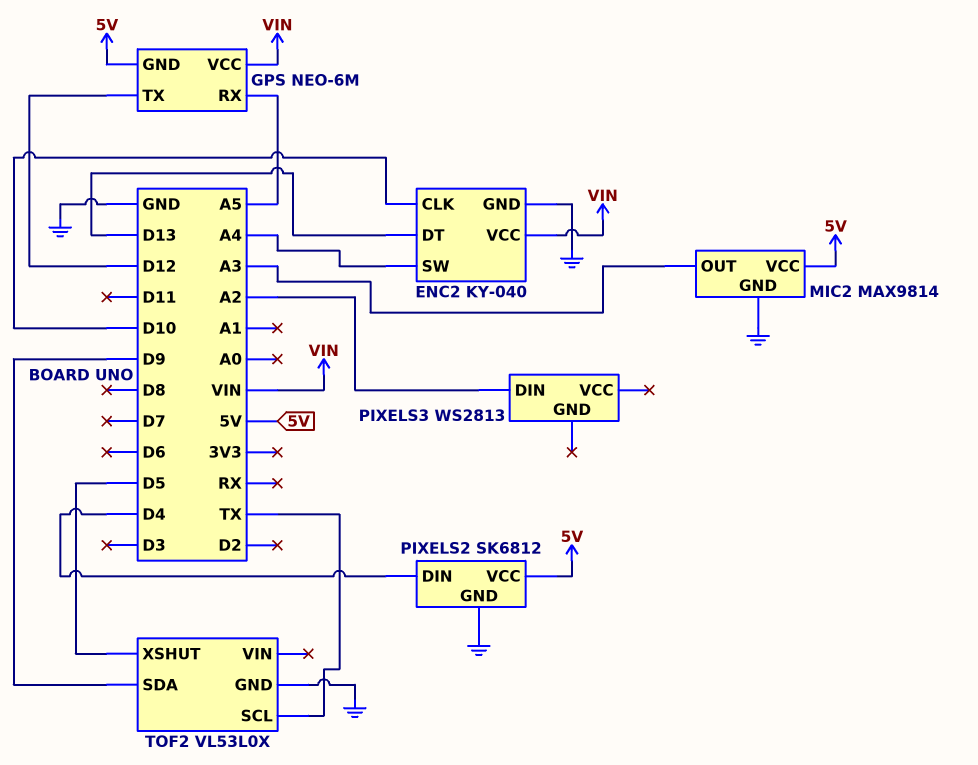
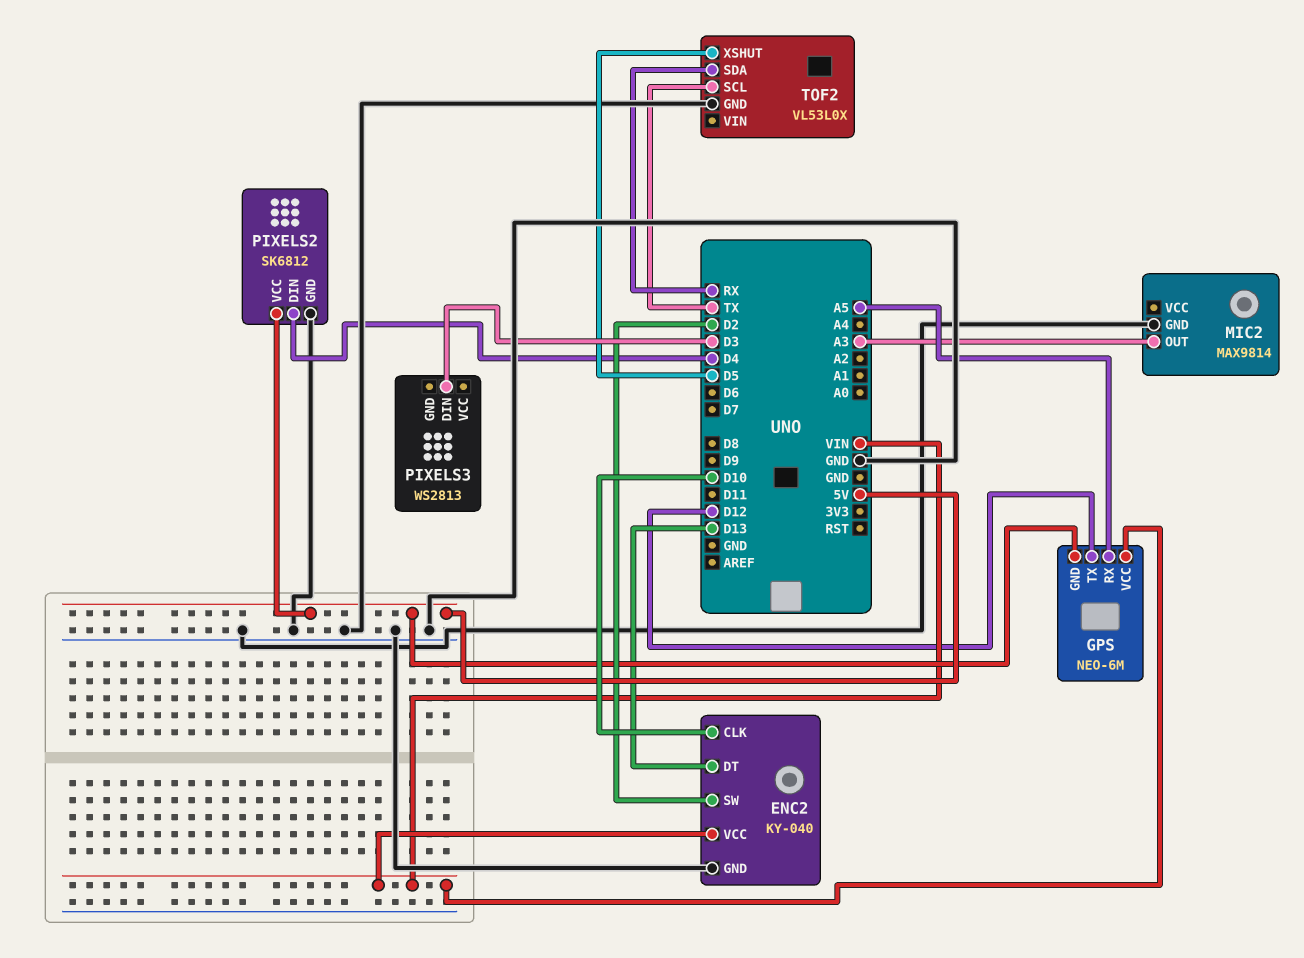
ENC2 pin SW: A4 -> D2
MIC2 pin VCC: 5V -> none
PIXELS3 pin DIN: A2 -> D3
TOF2 pin SDA: D9 -> RX

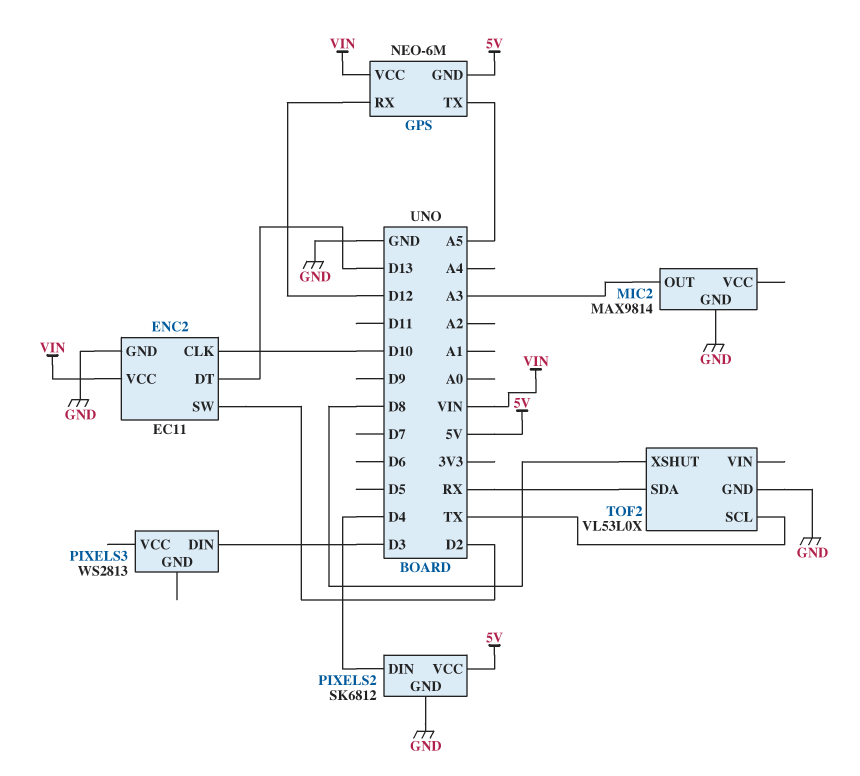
ENC2: KY-040 -> EC11
GPS pin RX: A5 -> D12
GPS pin TX: D12 -> A5
TOF2 pin XSHUT: D5 -> D8

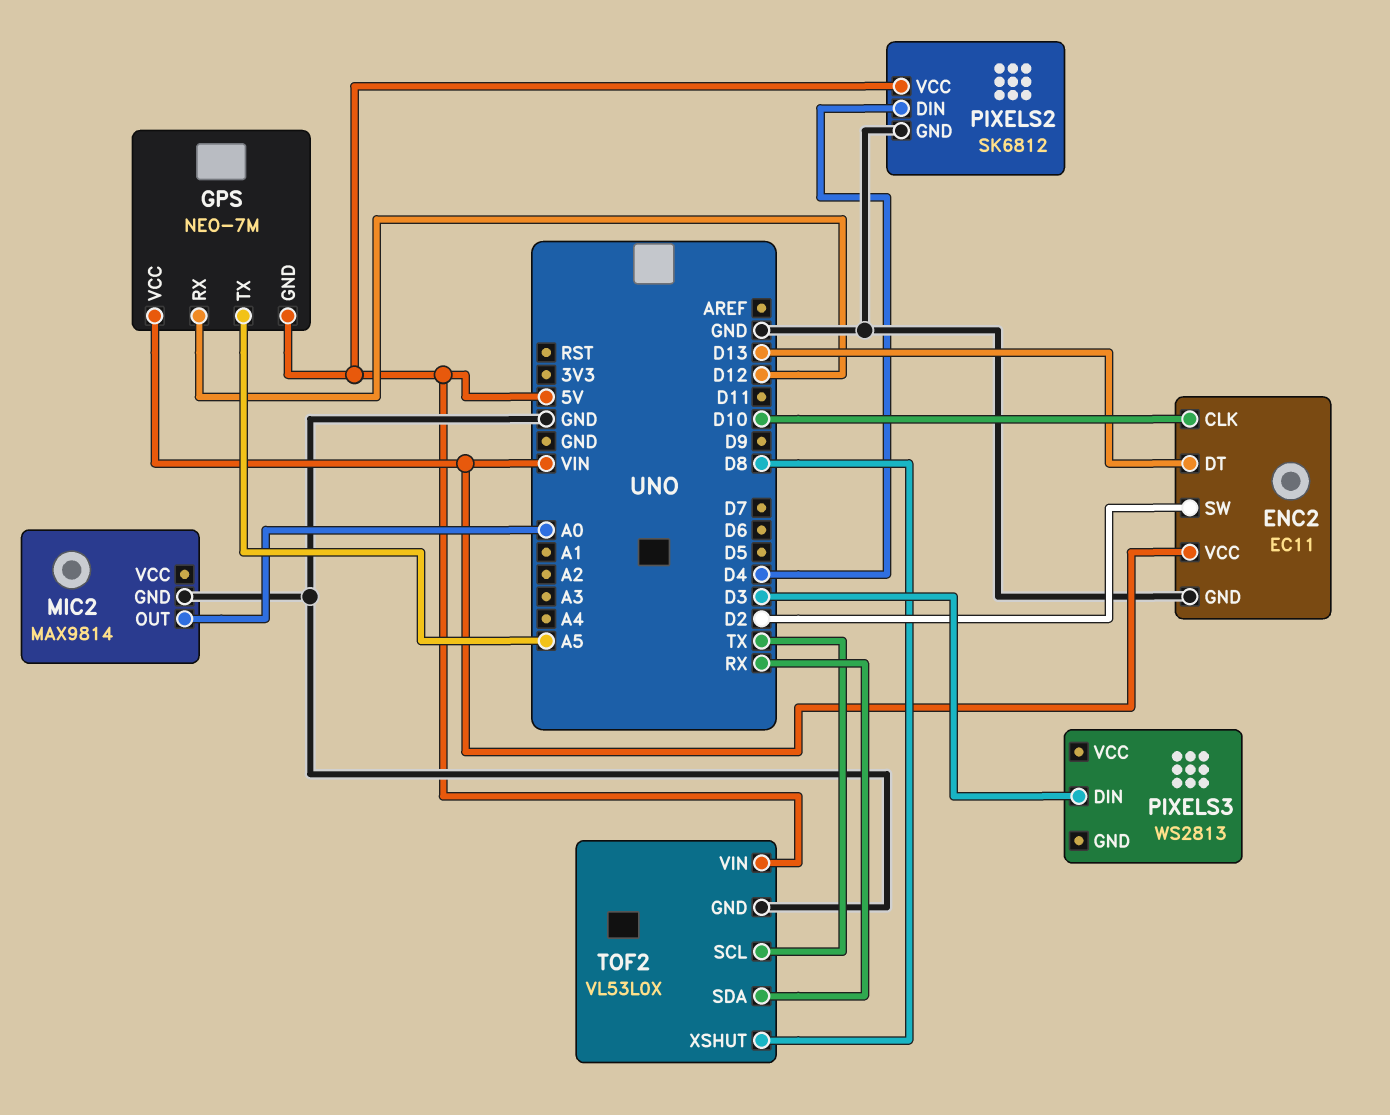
GPS: NEO-6M -> NEO-7M
MIC2 pin OUT: A3 -> A0
TOF2 pin VIN: none -> 5V

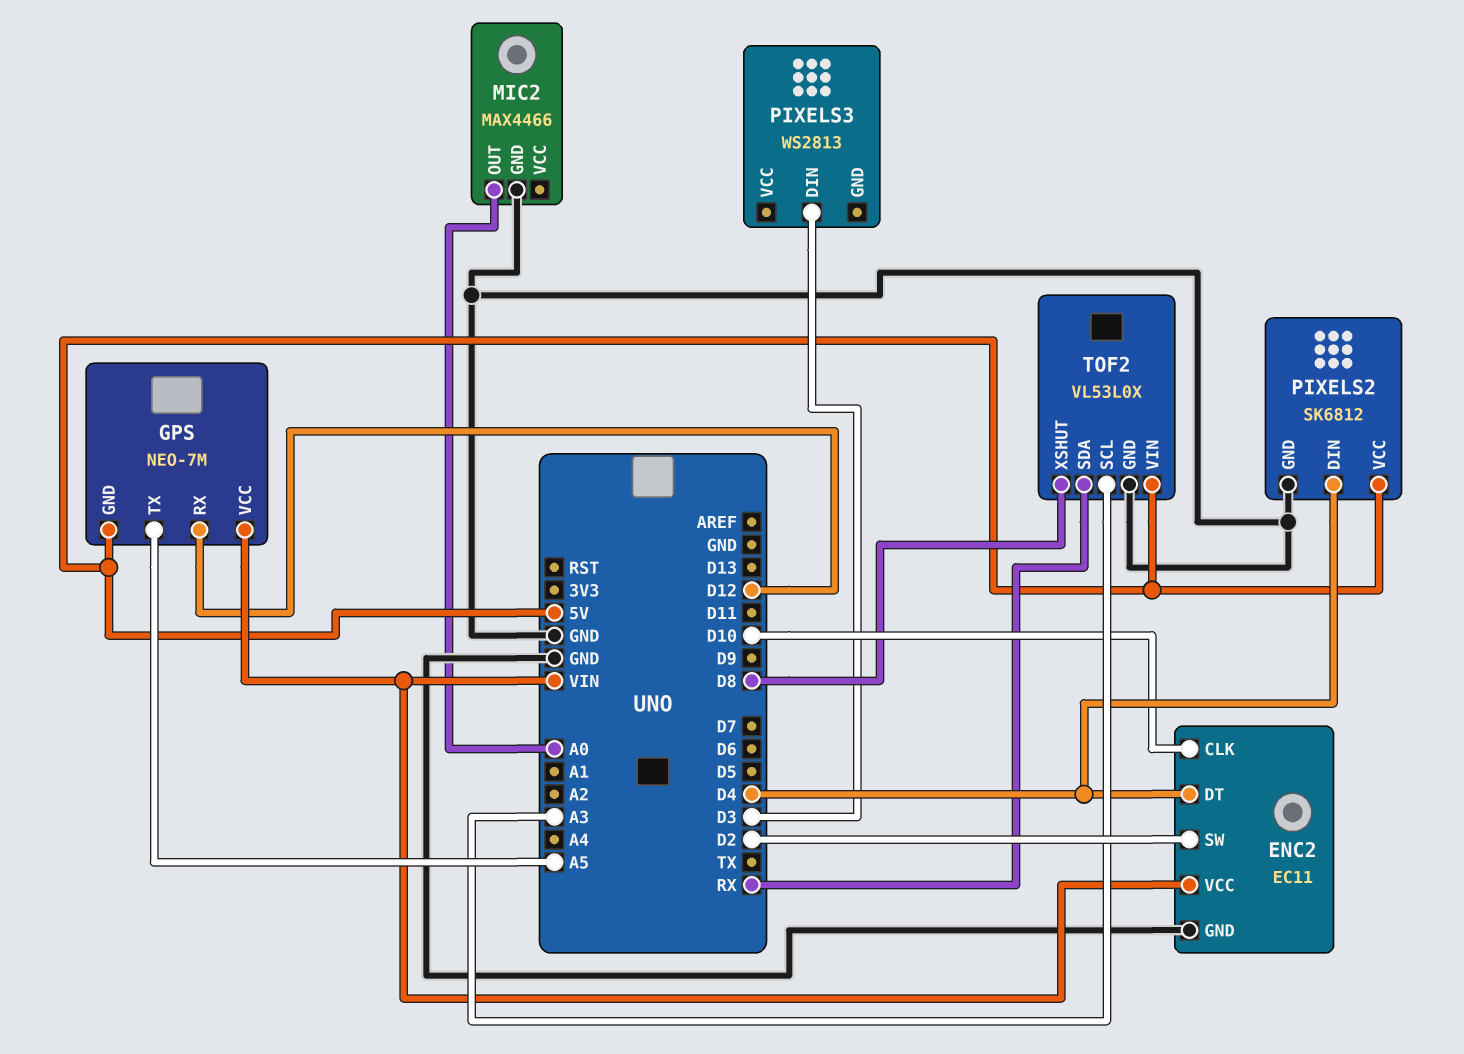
ENC2 pin DT: D13 -> D4
MIC2: MAX9814 -> MAX4466
TOF2 pin SCL: TX -> A3

